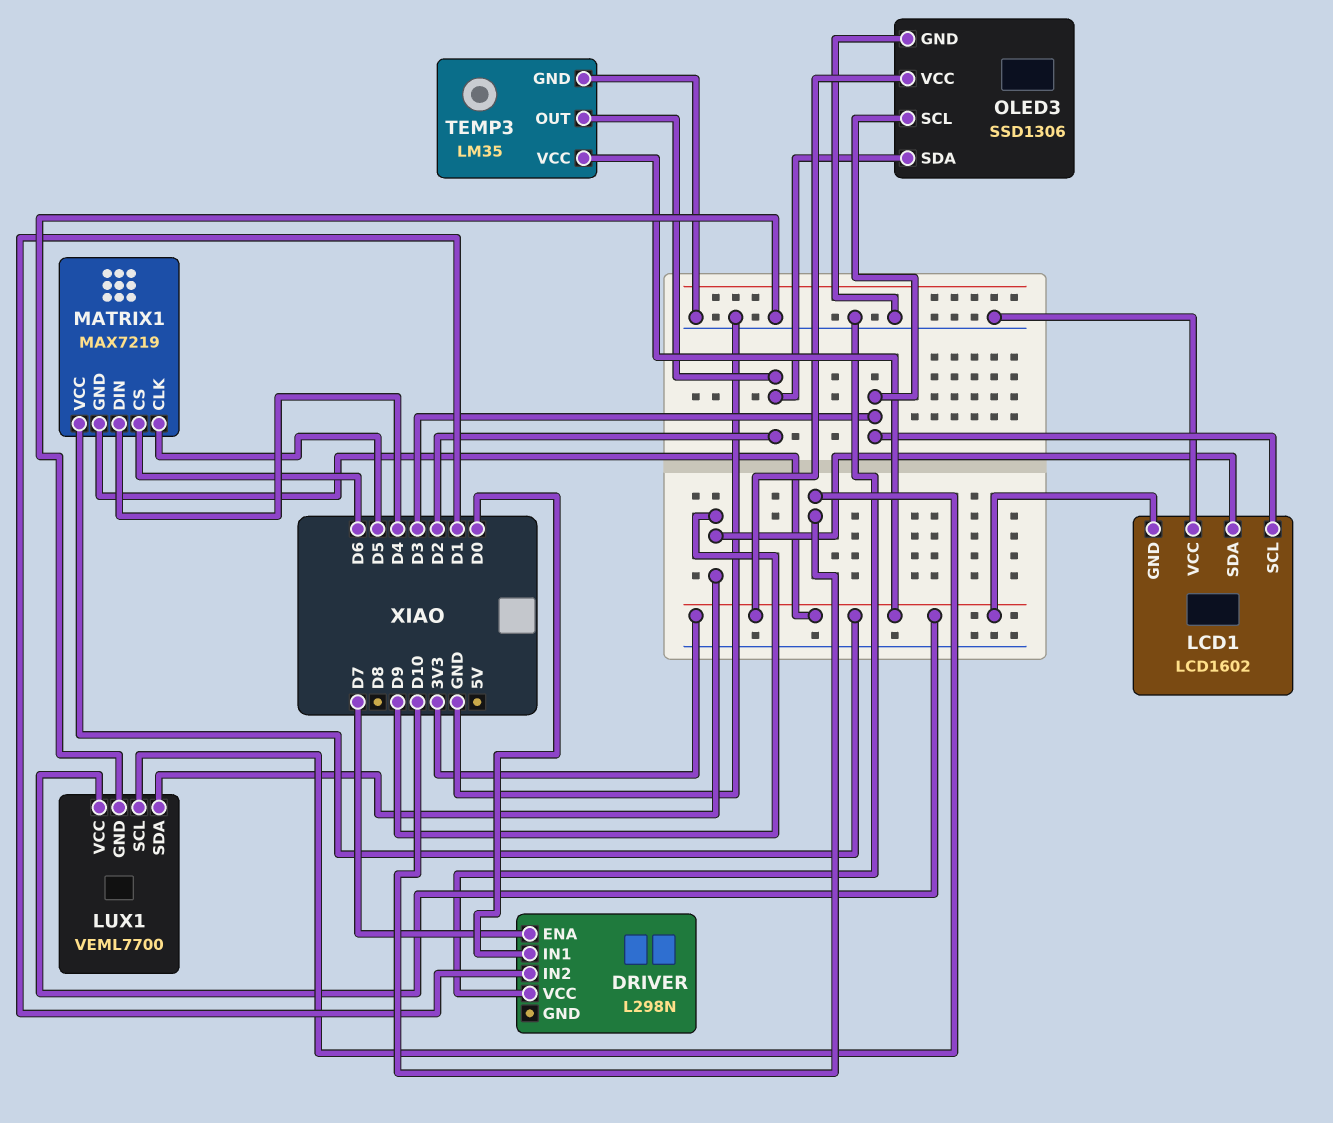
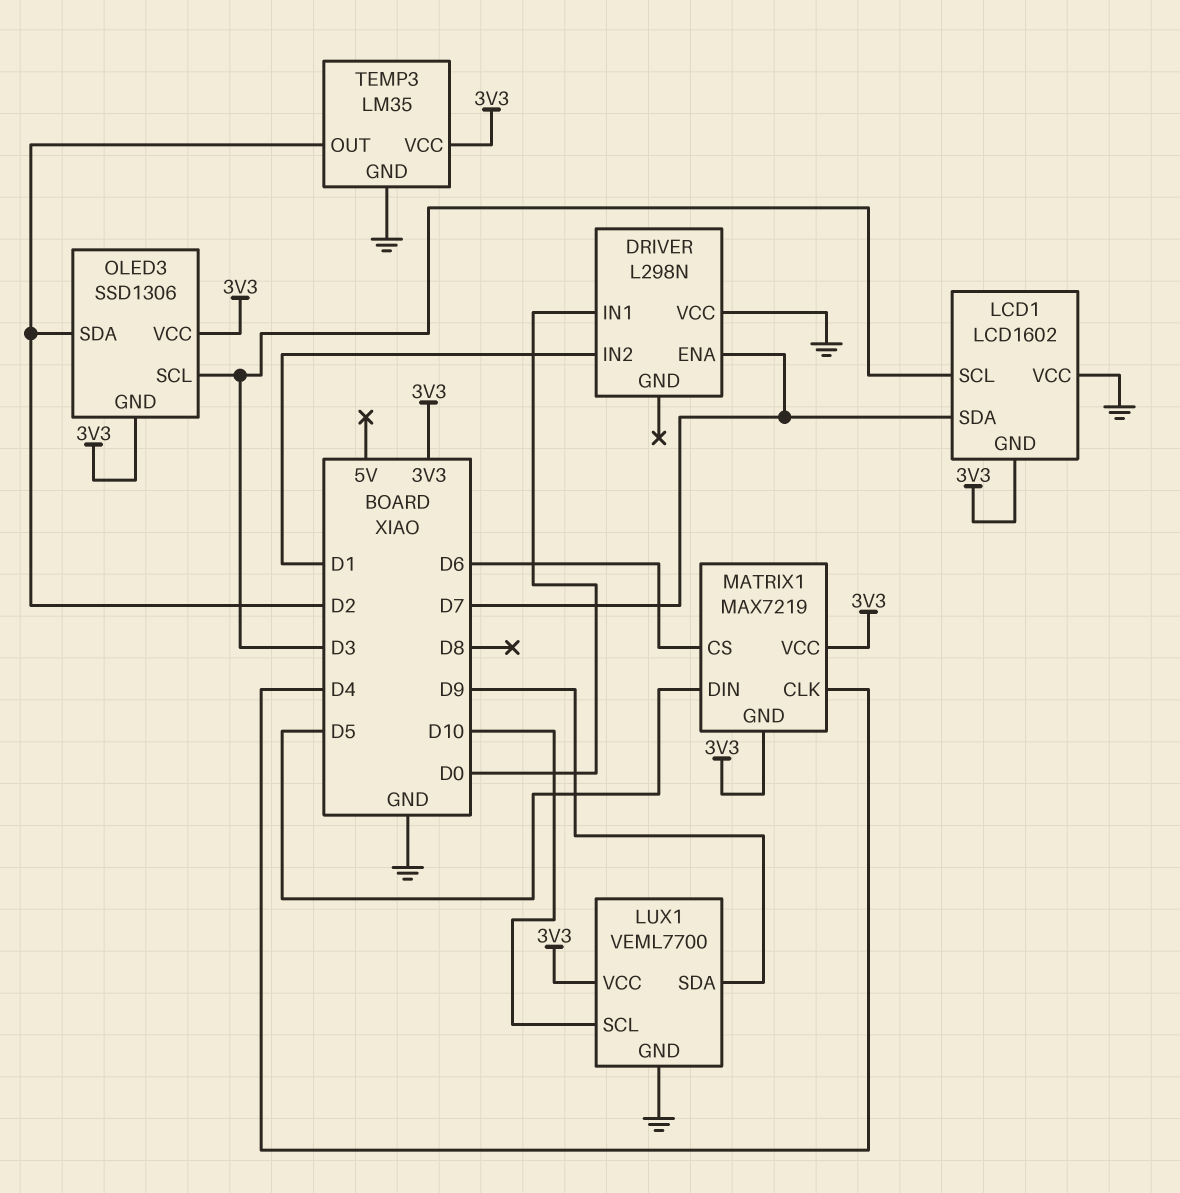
LCD1 pin SDA: D9 -> D7
MATRIX1 pin CLK: D5 -> D4
MATRIX1 pin DIN: D4 -> D5
OLED3 pin GND: GND -> 3V3

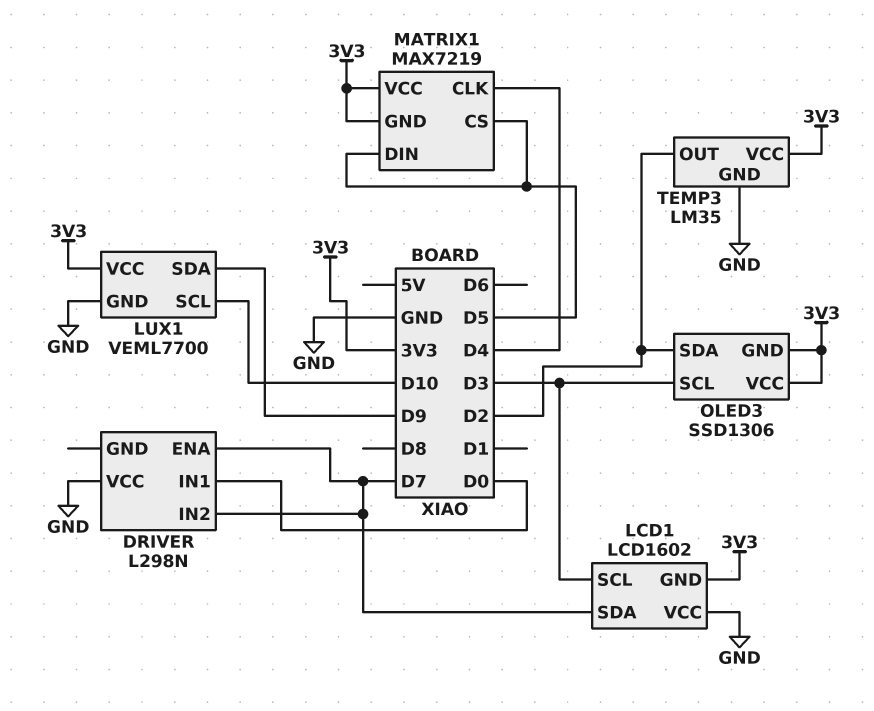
DRIVER pin IN2: D1 -> D7
MATRIX1 pin CS: D6 -> D5

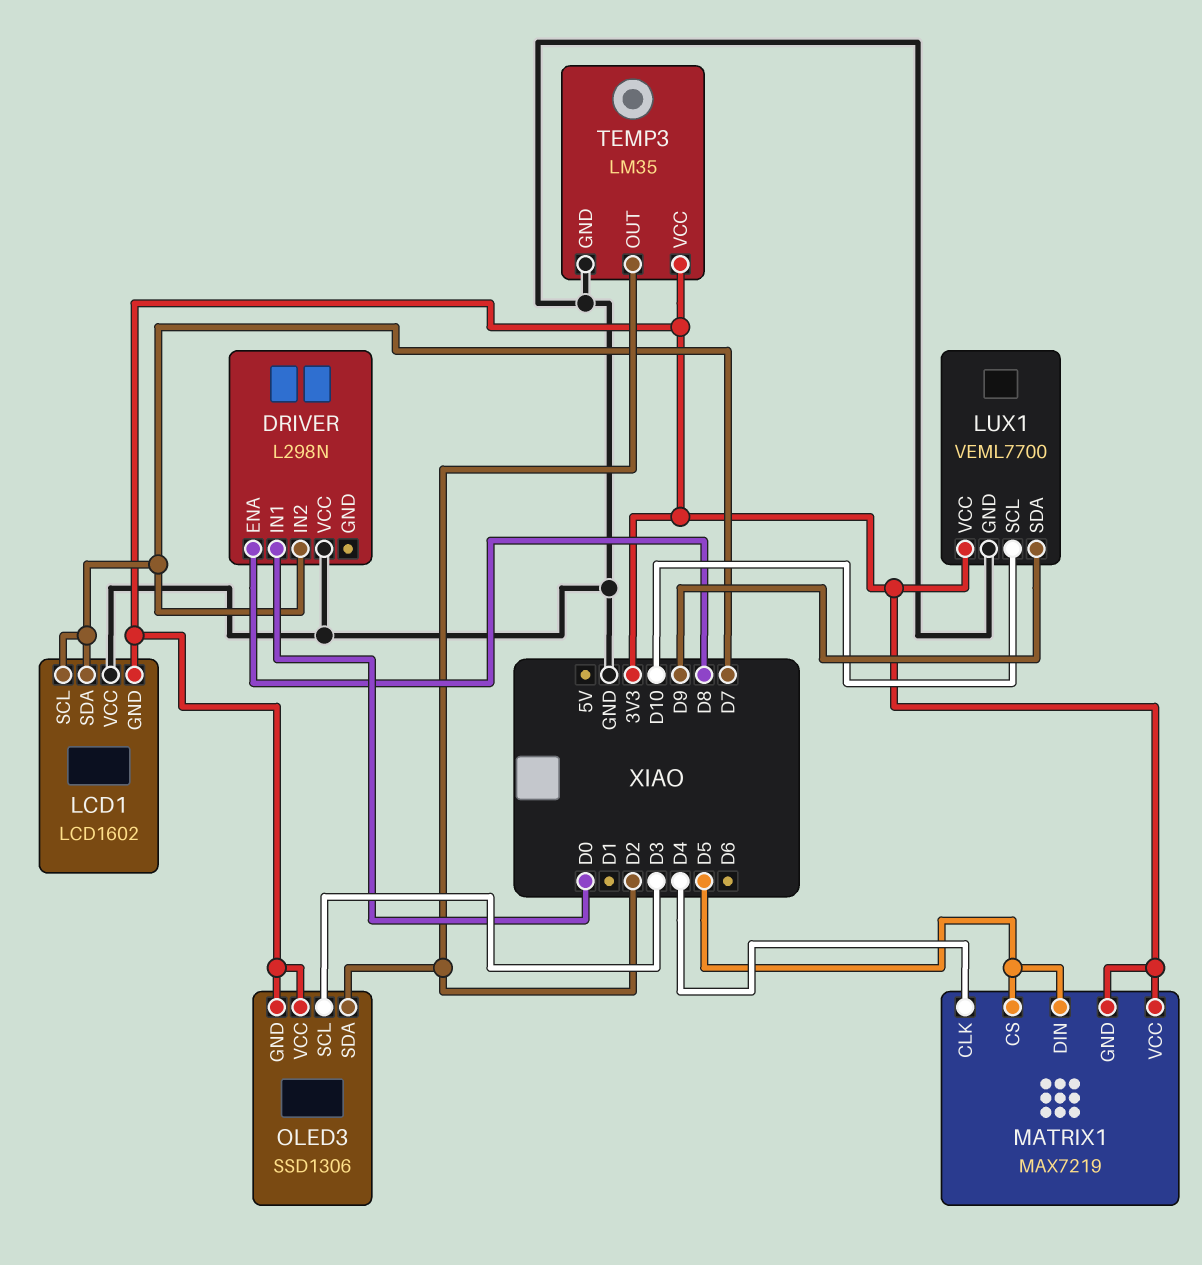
DRIVER pin ENA: D7 -> D8
LCD1 pin SCL: D3 -> D7

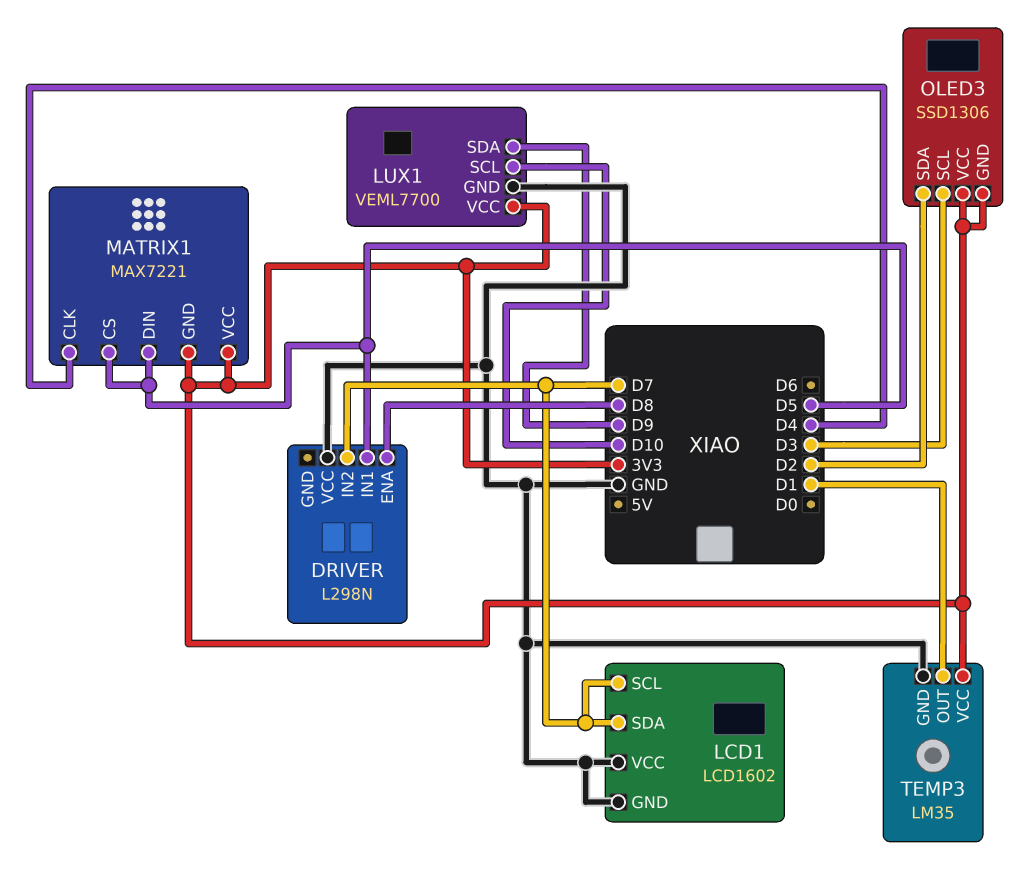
DRIVER pin IN1: D0 -> D5
LCD1 pin GND: 3V3 -> GND
MATRIX1: MAX7219 -> MAX7221
TEMP3 pin OUT: D2 -> D1

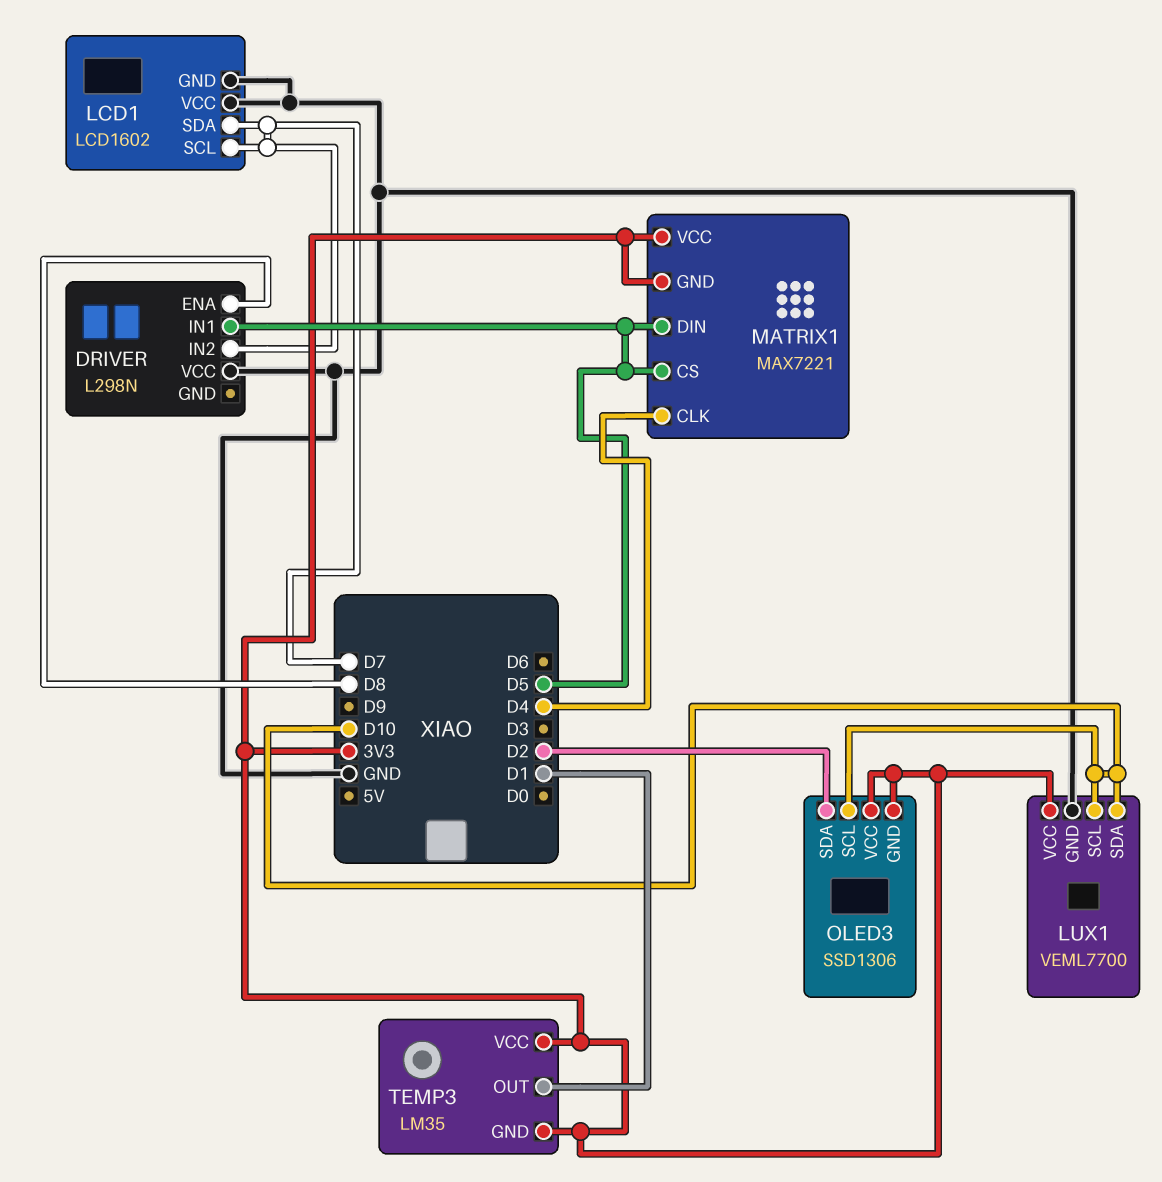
LUX1 pin SDA: D9 -> D10
OLED3 pin SCL: D3 -> D10
TEMP3 pin GND: GND -> 3V3

